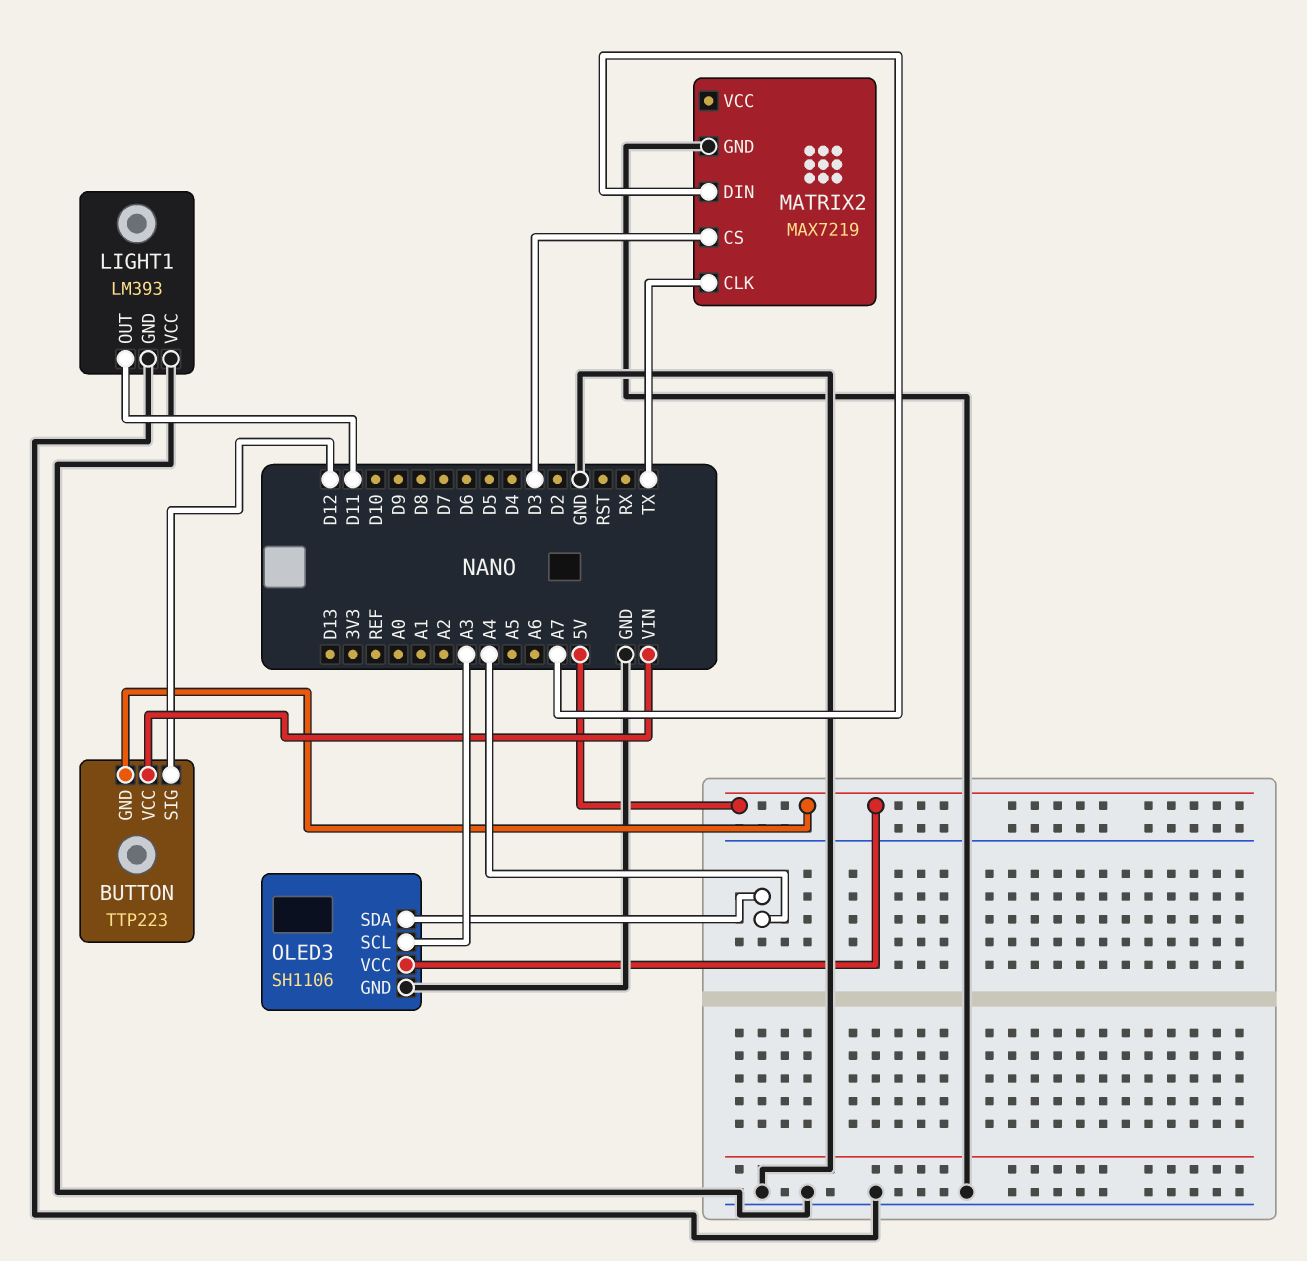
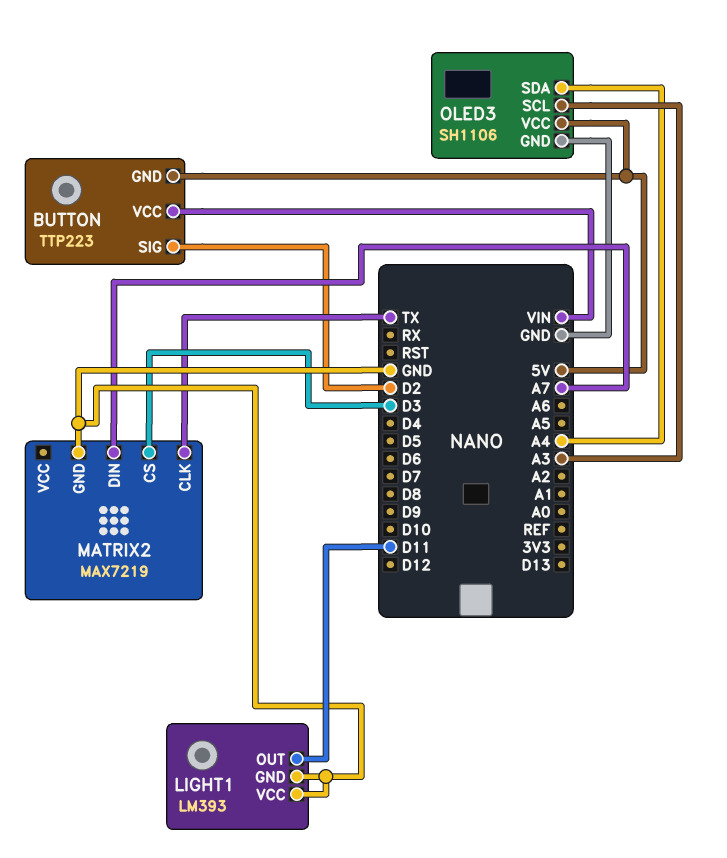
BUTTON pin SIG: D12 -> D2

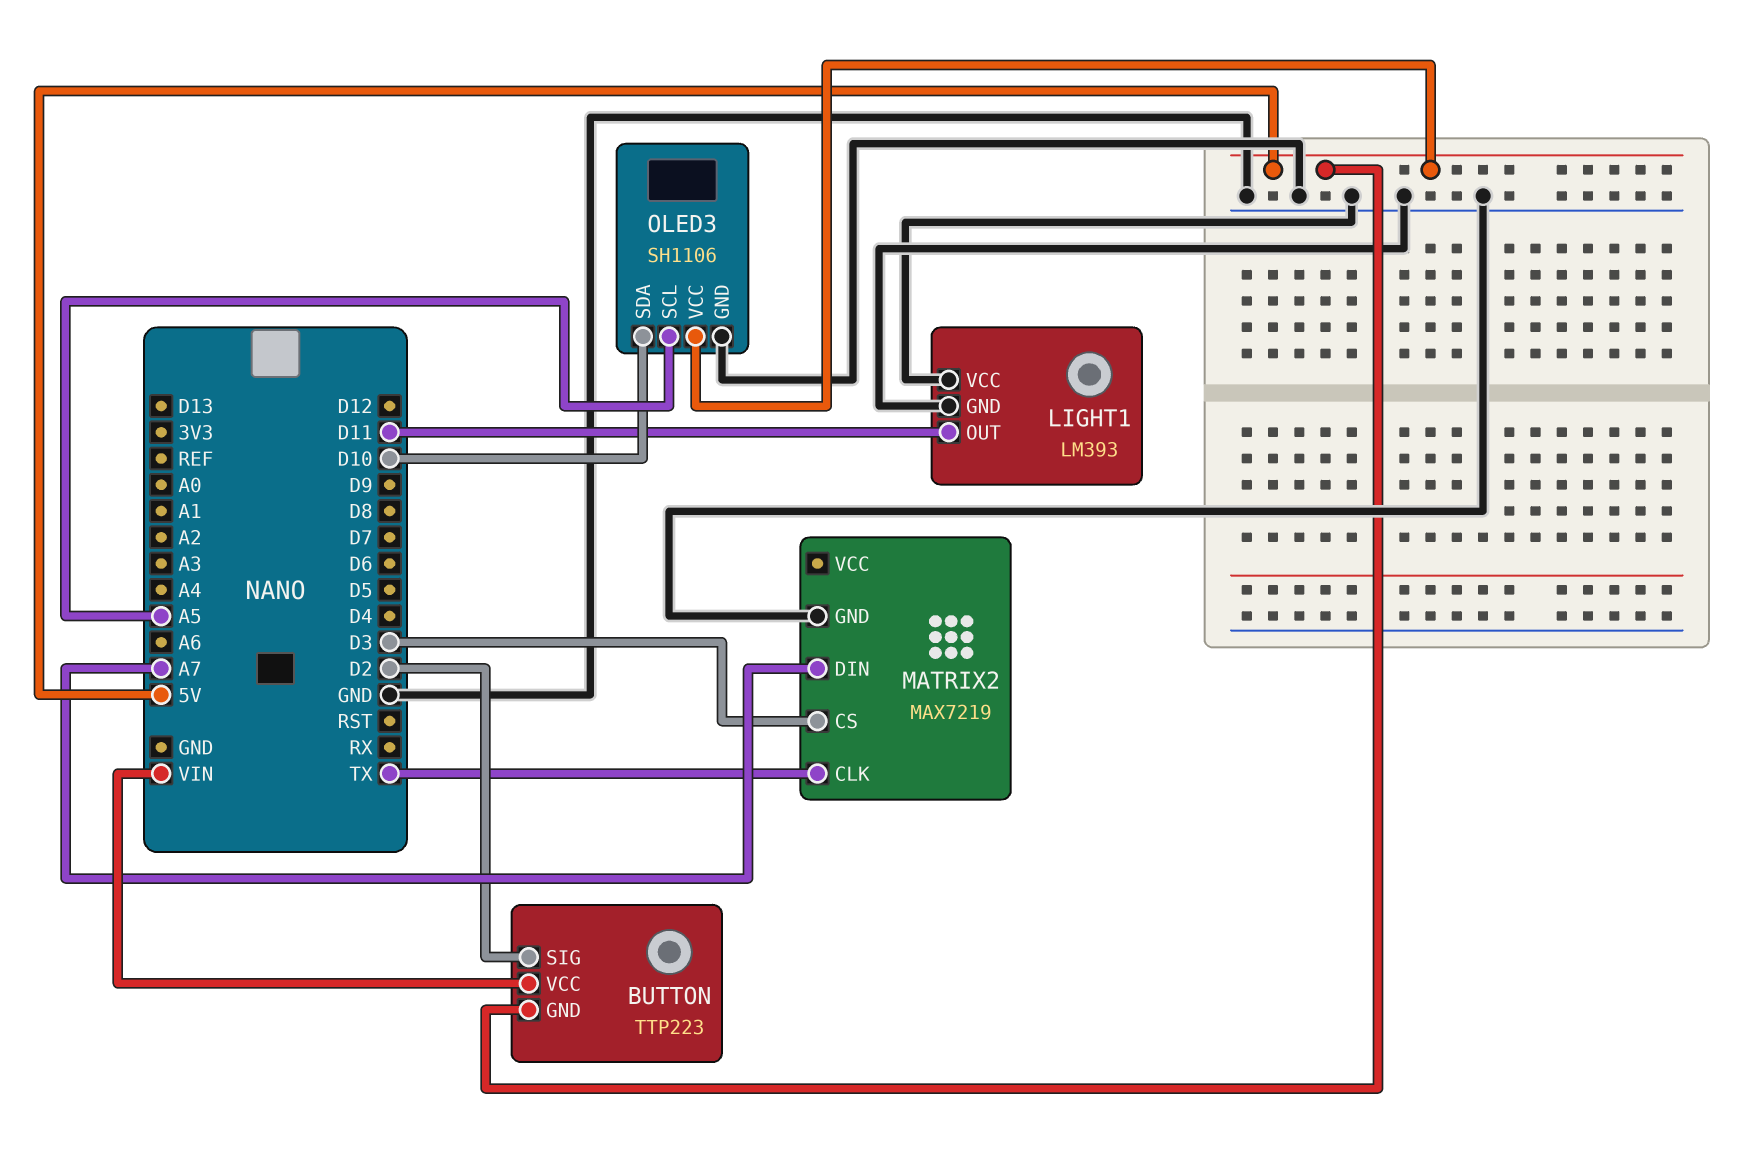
OLED3 pin SCL: A3 -> A5
OLED3 pin SDA: A4 -> D10

